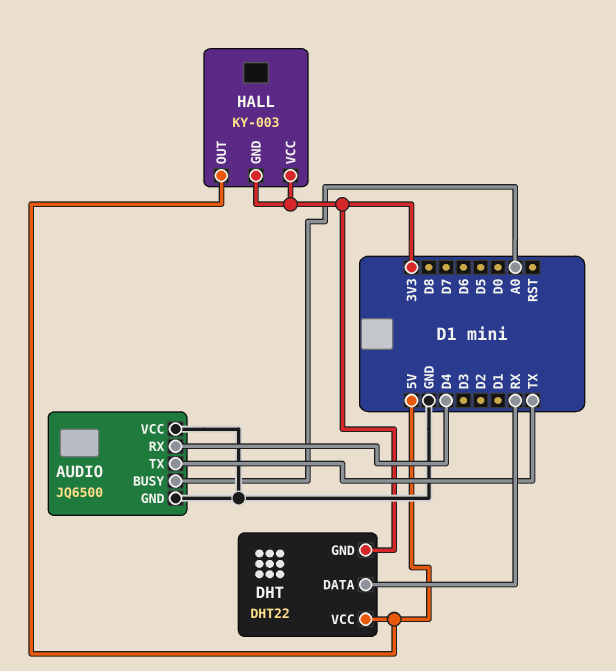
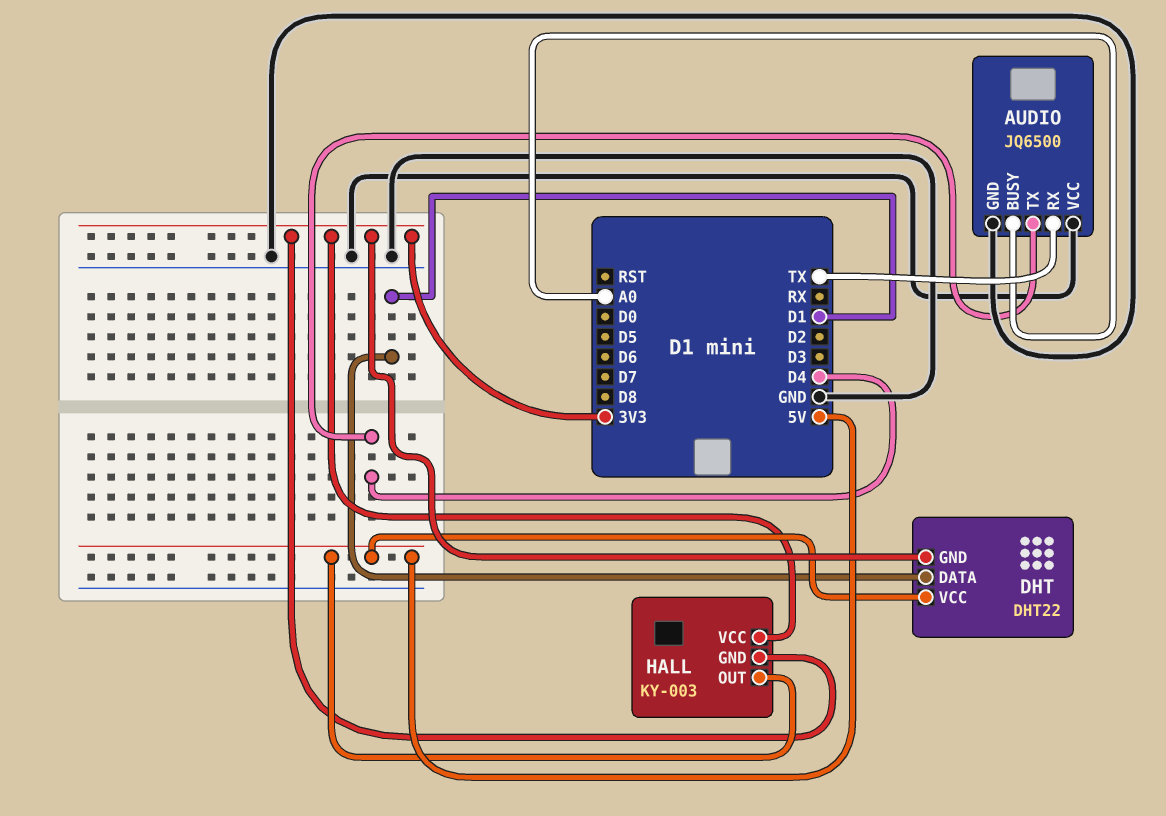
AUDIO pin RX: D4 -> TX
AUDIO pin TX: TX -> D4
DHT pin DATA: RX -> D1

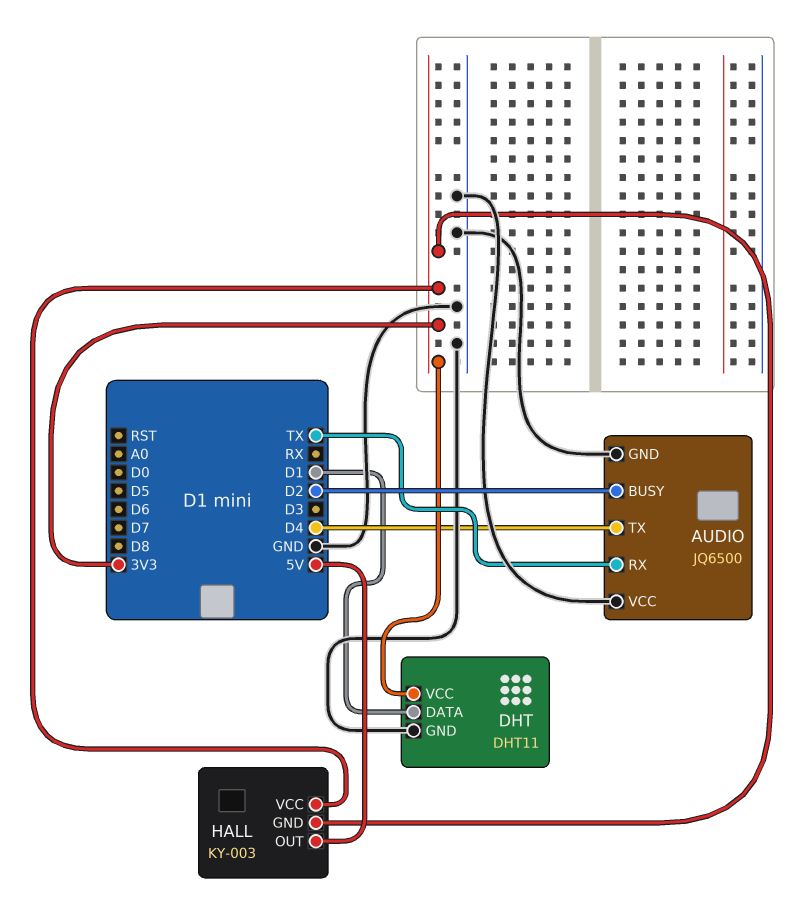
AUDIO pin BUSY: A0 -> D2
DHT: DHT22 -> DHT11
DHT pin GND: 3V3 -> GND
DHT pin VCC: 5V -> 3V3

